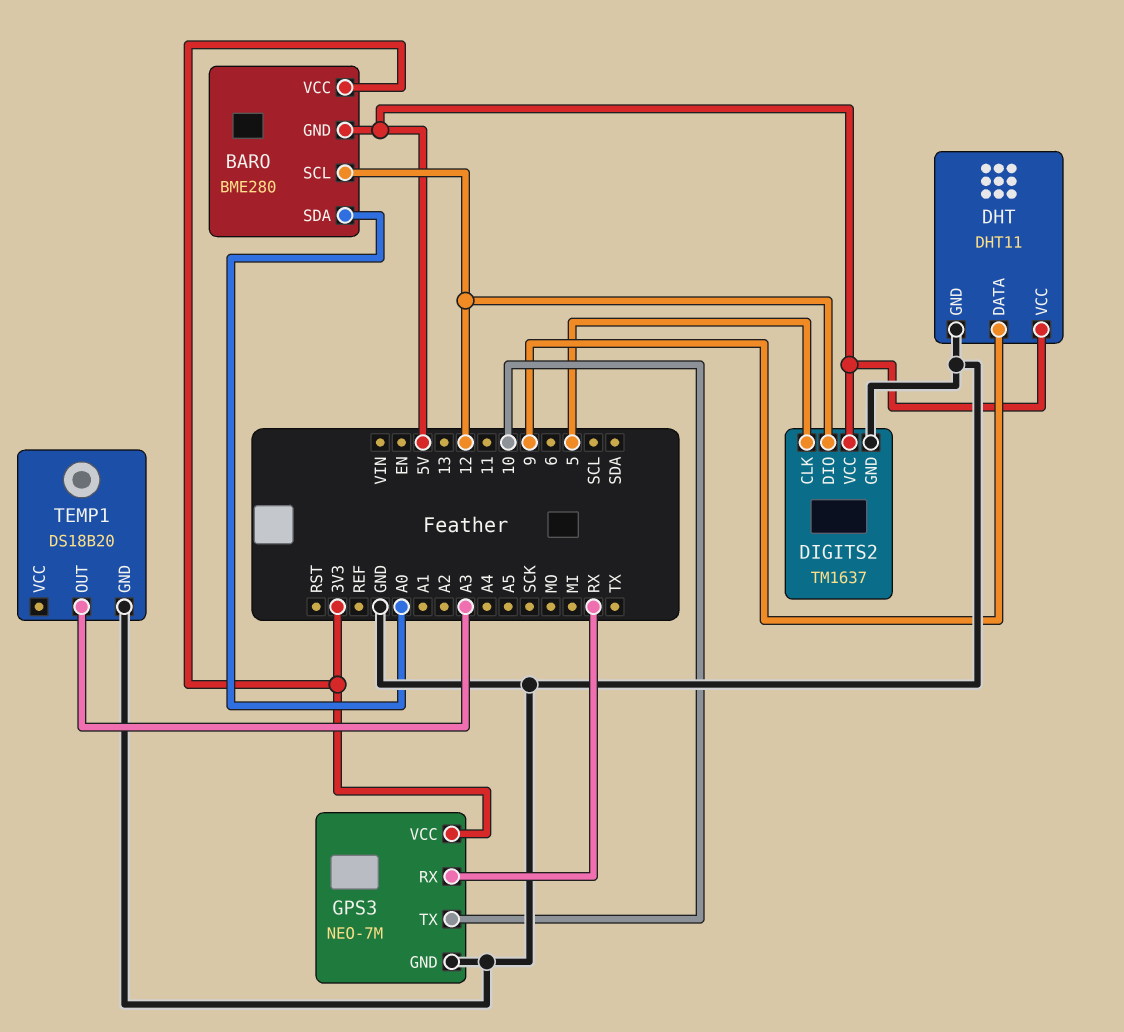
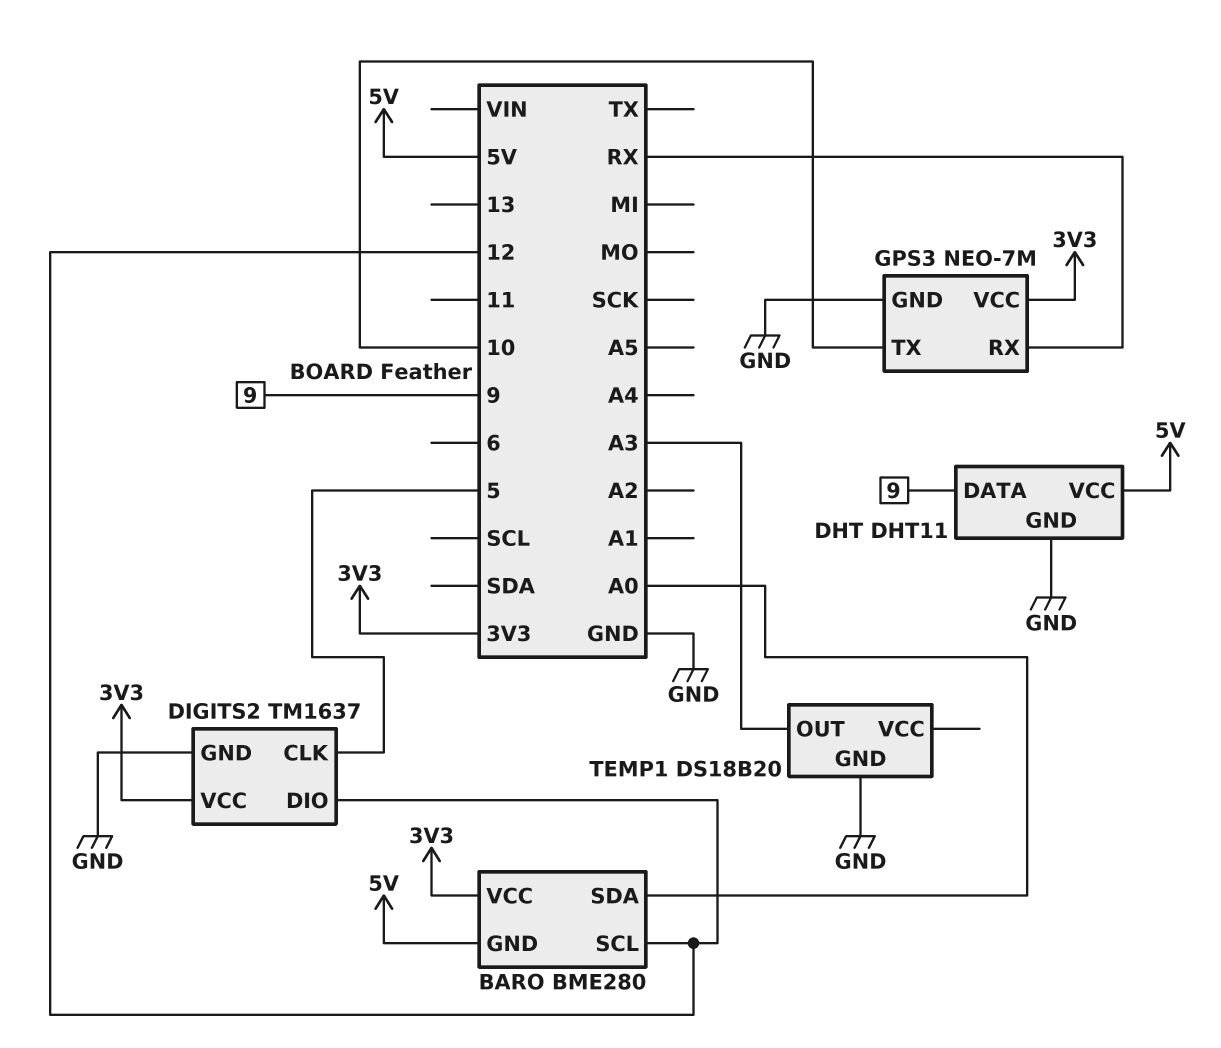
DIGITS2 pin VCC: 5V -> 3V3

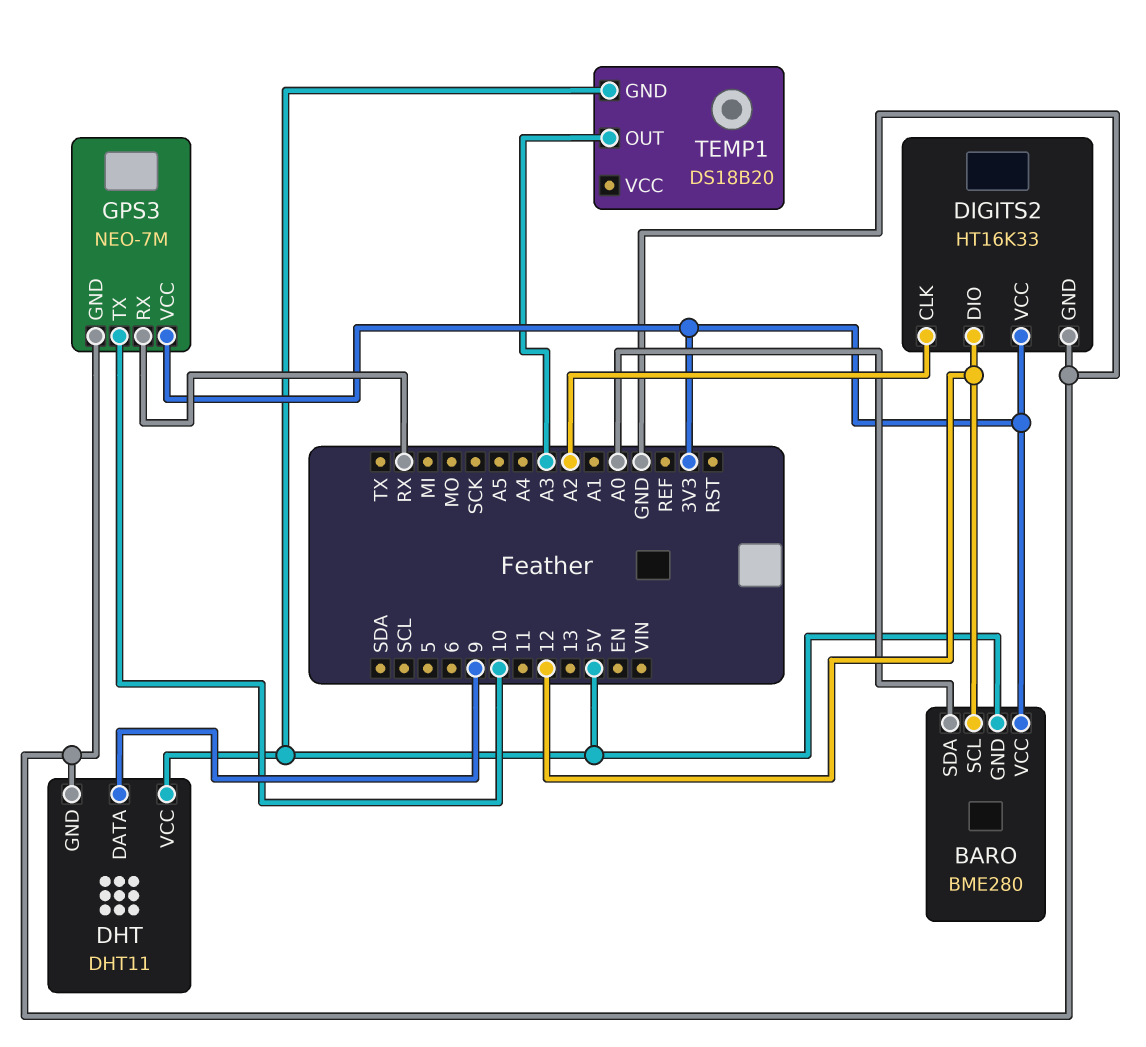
DIGITS2: TM1637 -> HT16K33
DIGITS2 pin CLK: 5 -> A2
TEMP1 pin GND: GND -> 5V

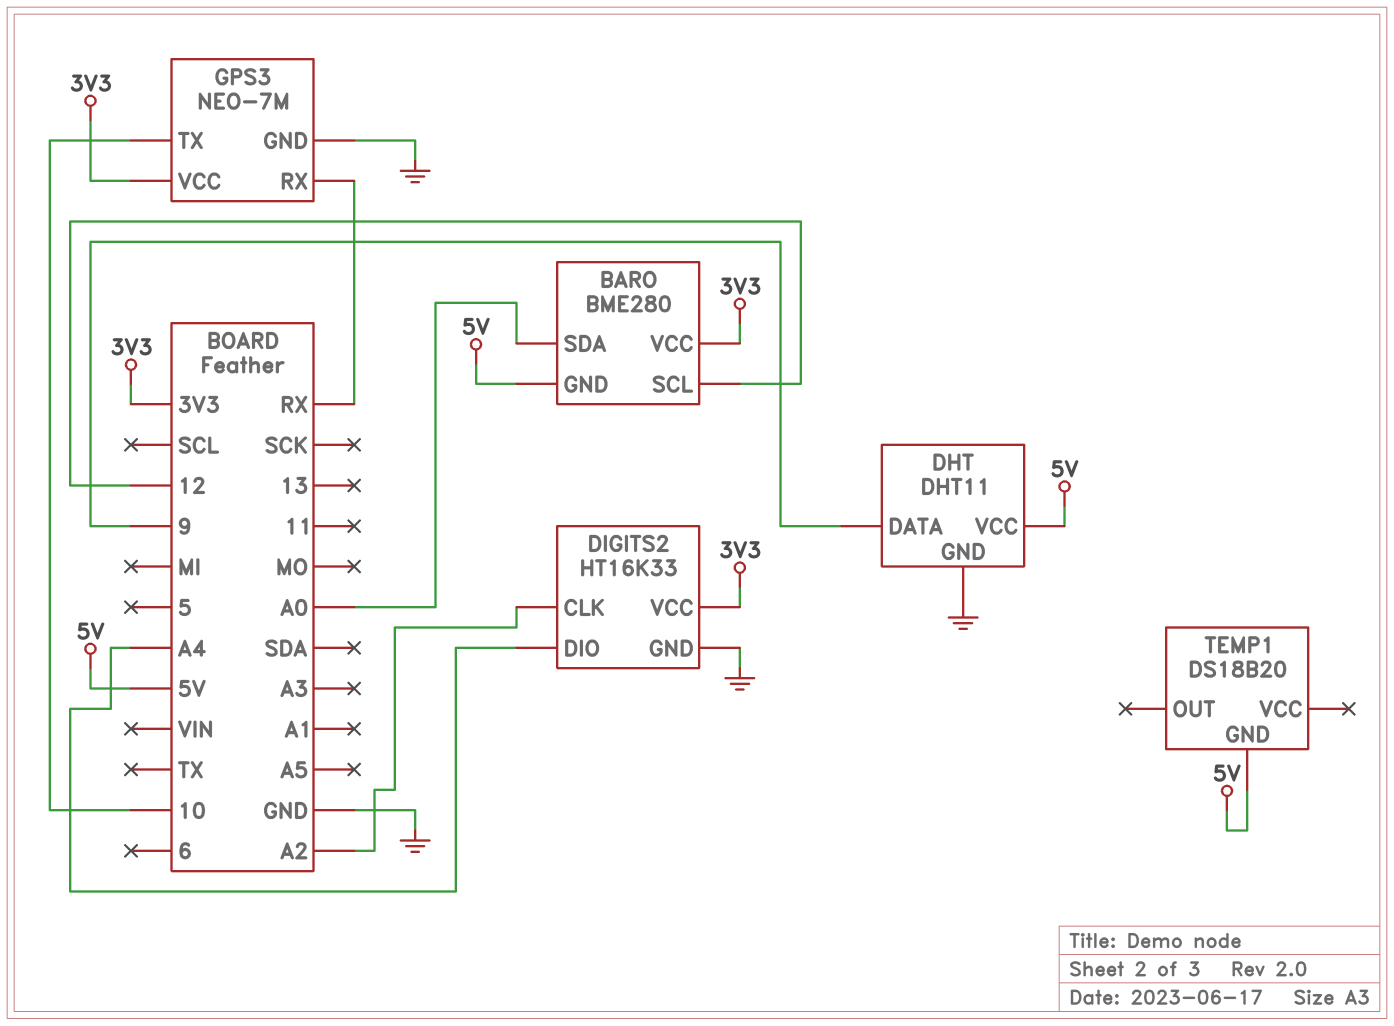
DIGITS2 pin DIO: 12 -> A4
TEMP1 pin OUT: A3 -> none

